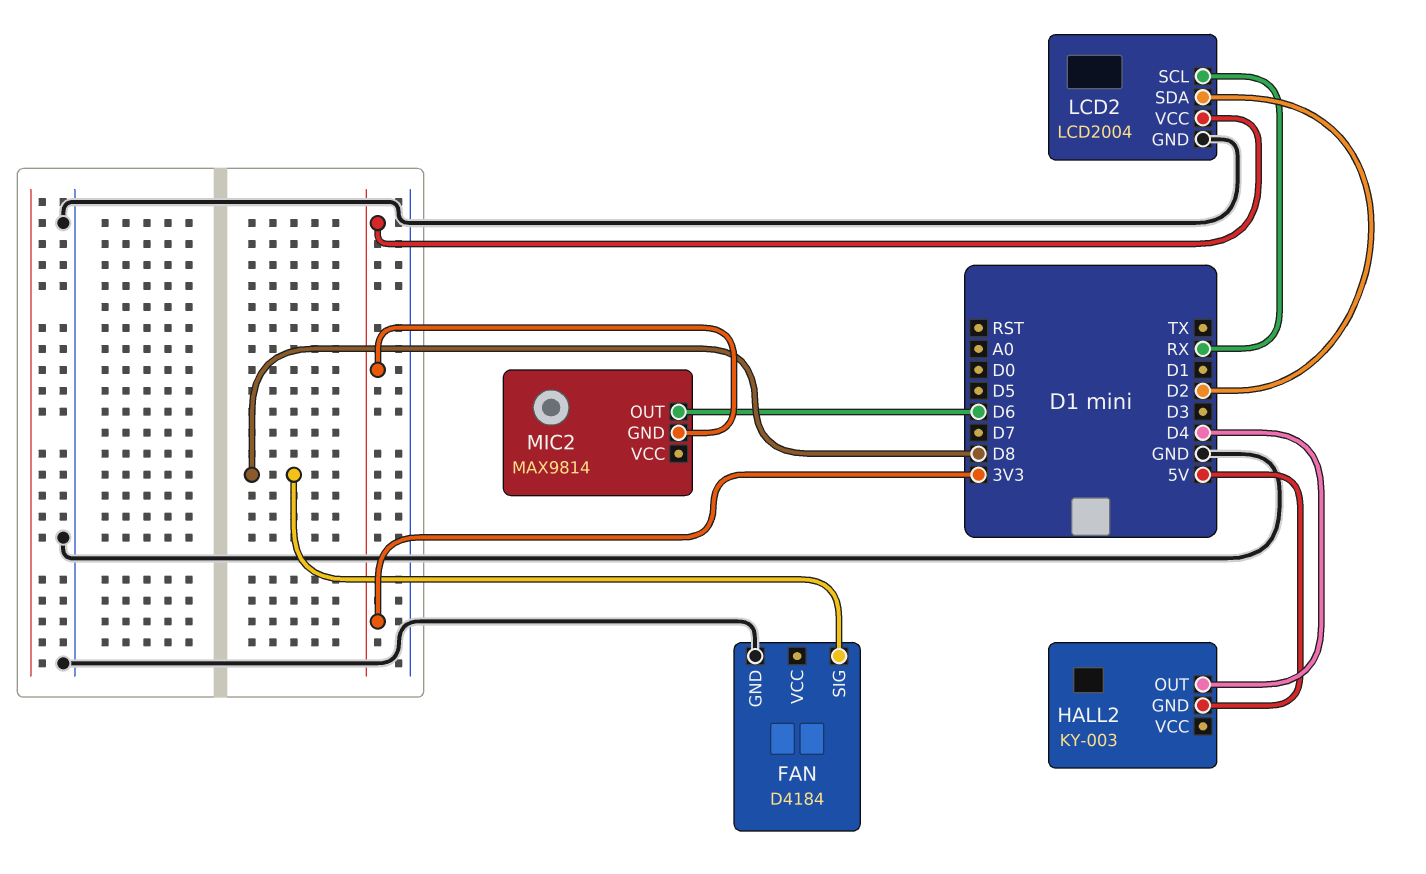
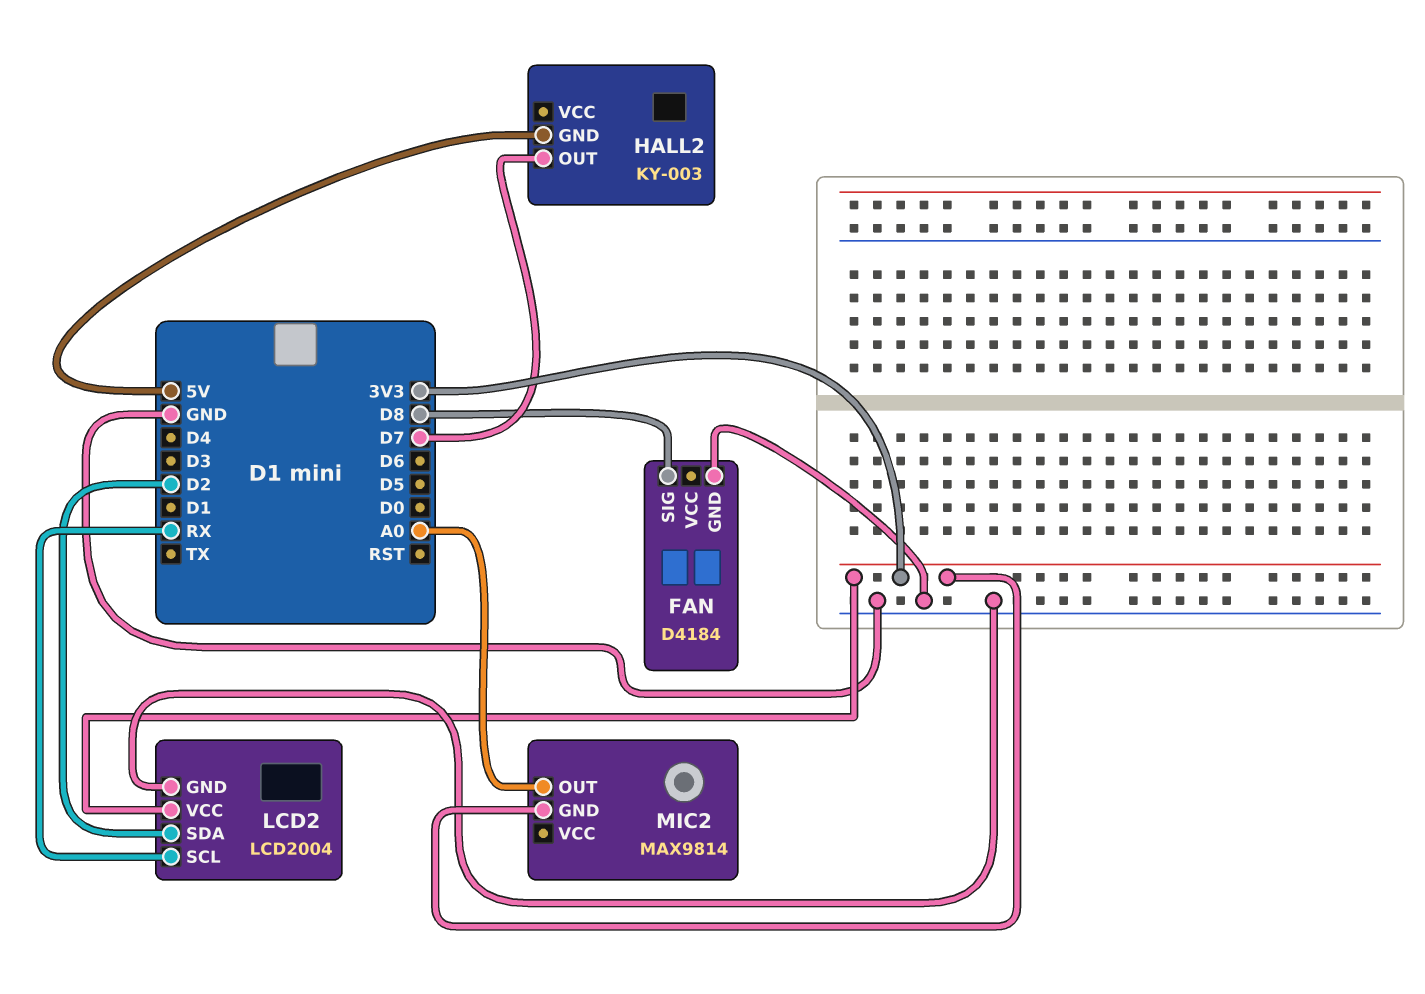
HALL2 pin OUT: D4 -> D7
MIC2 pin OUT: D6 -> A0

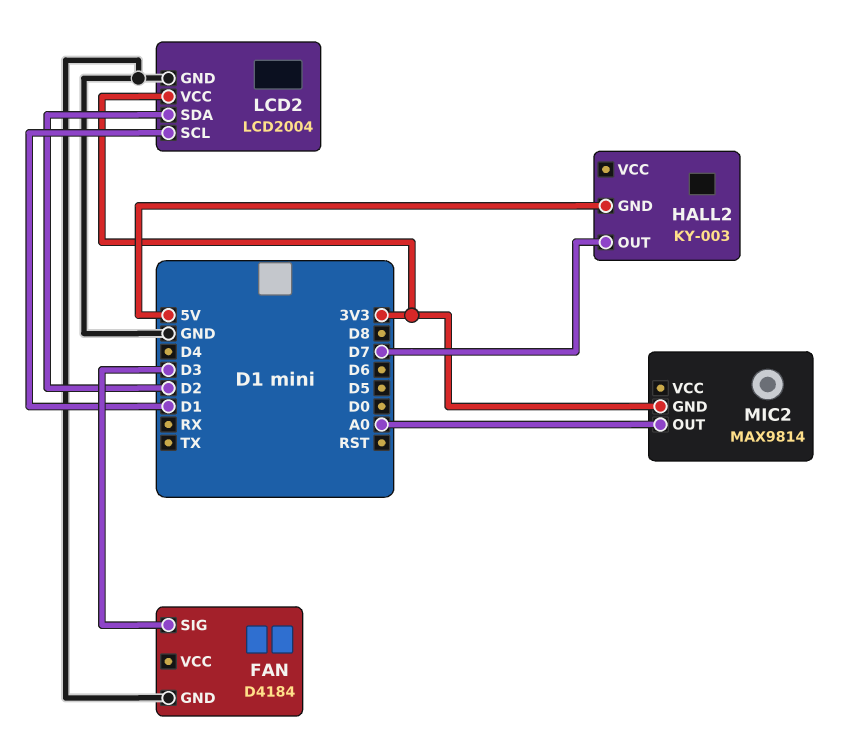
FAN pin SIG: D8 -> D3
LCD2 pin SCL: RX -> D1

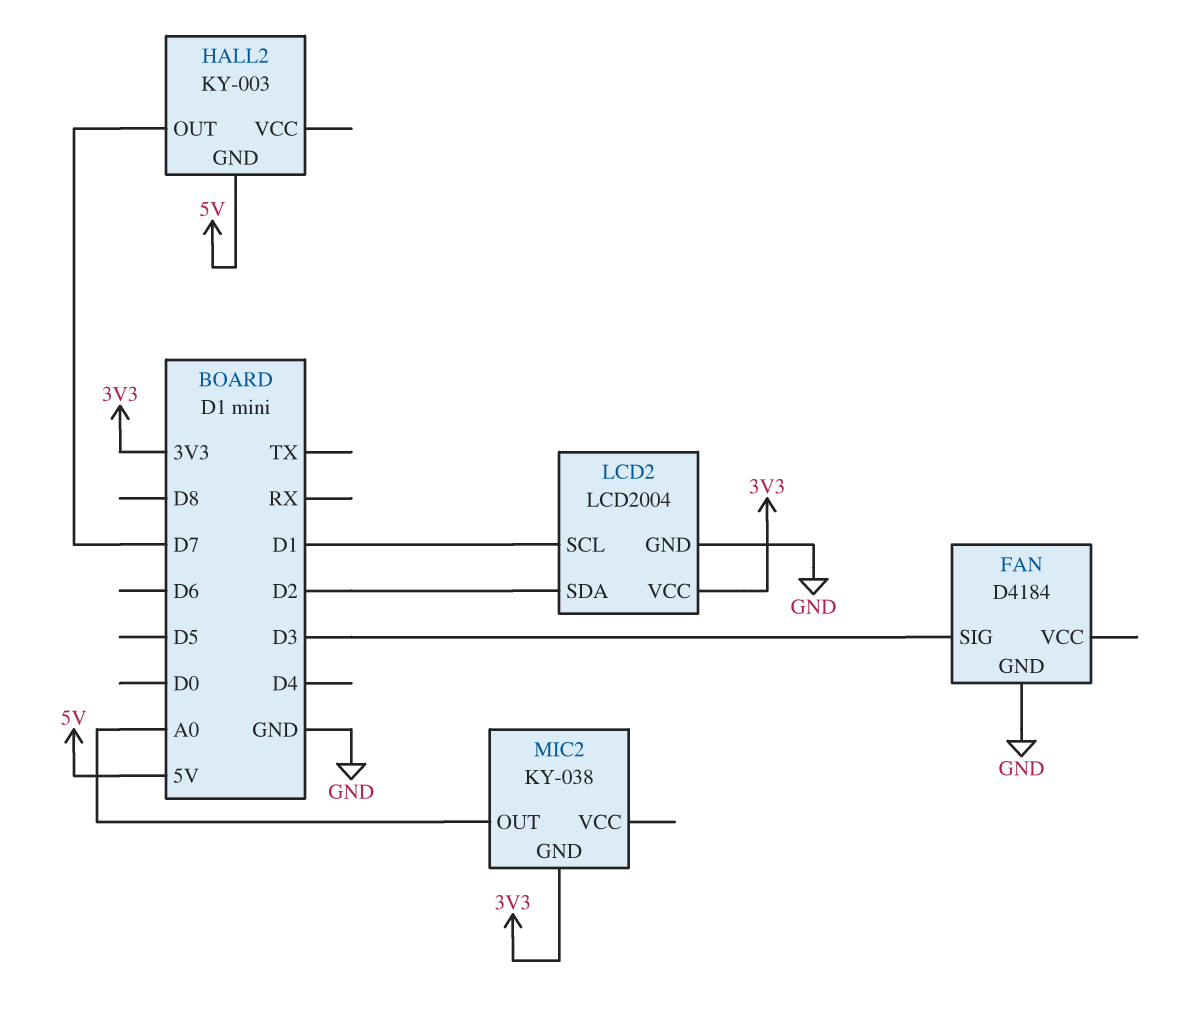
MIC2: MAX9814 -> KY-038

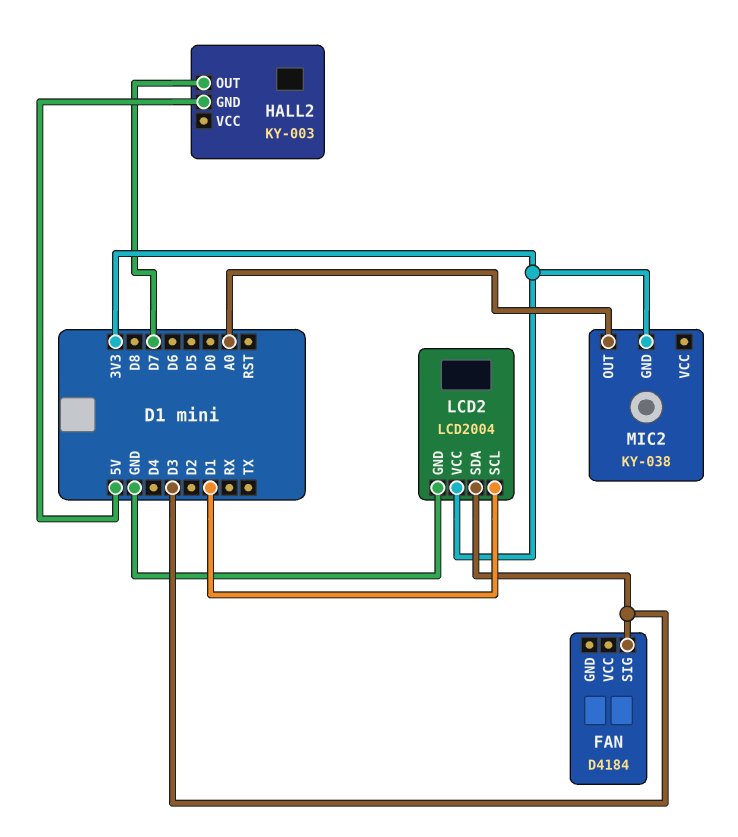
FAN pin GND: GND -> none
LCD2 pin SDA: D2 -> D3

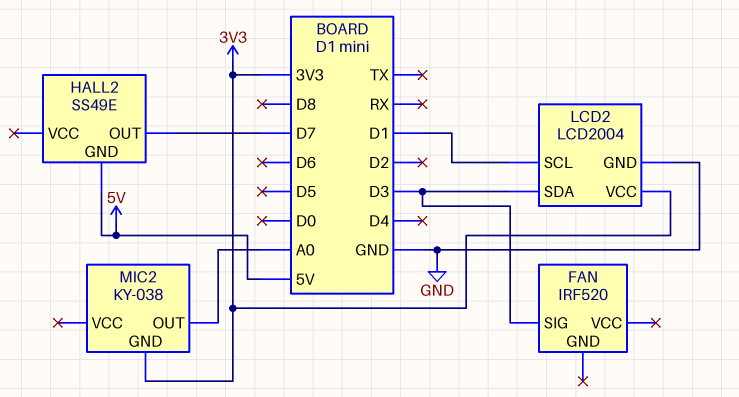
FAN: D4184 -> IRF520
HALL2: KY-003 -> SS49E

